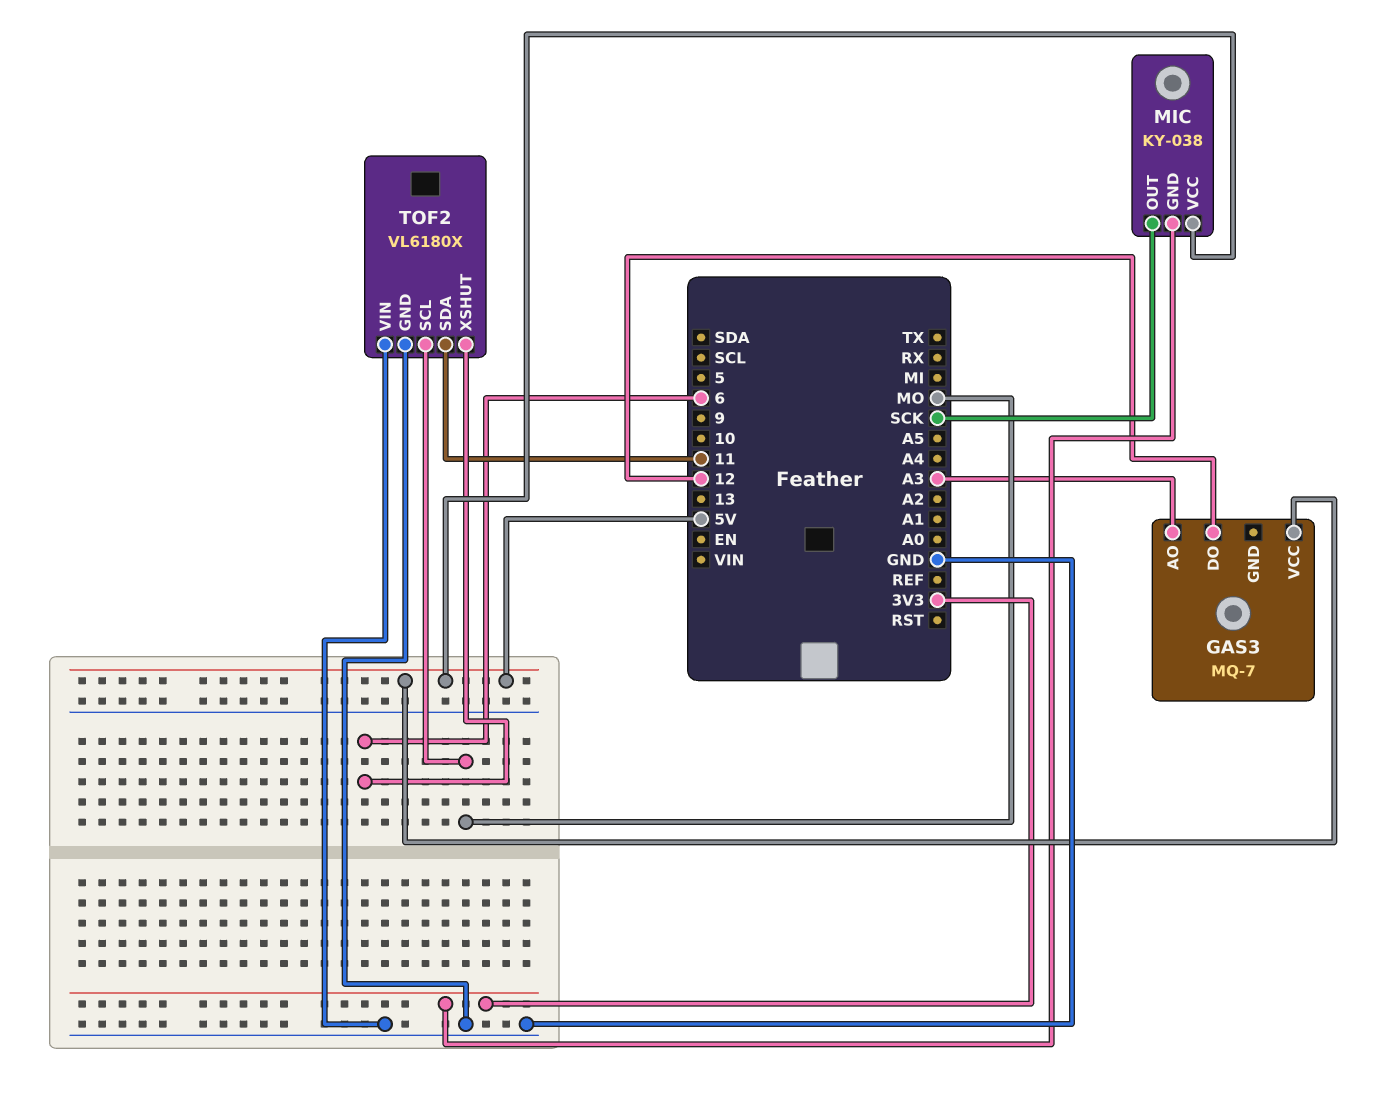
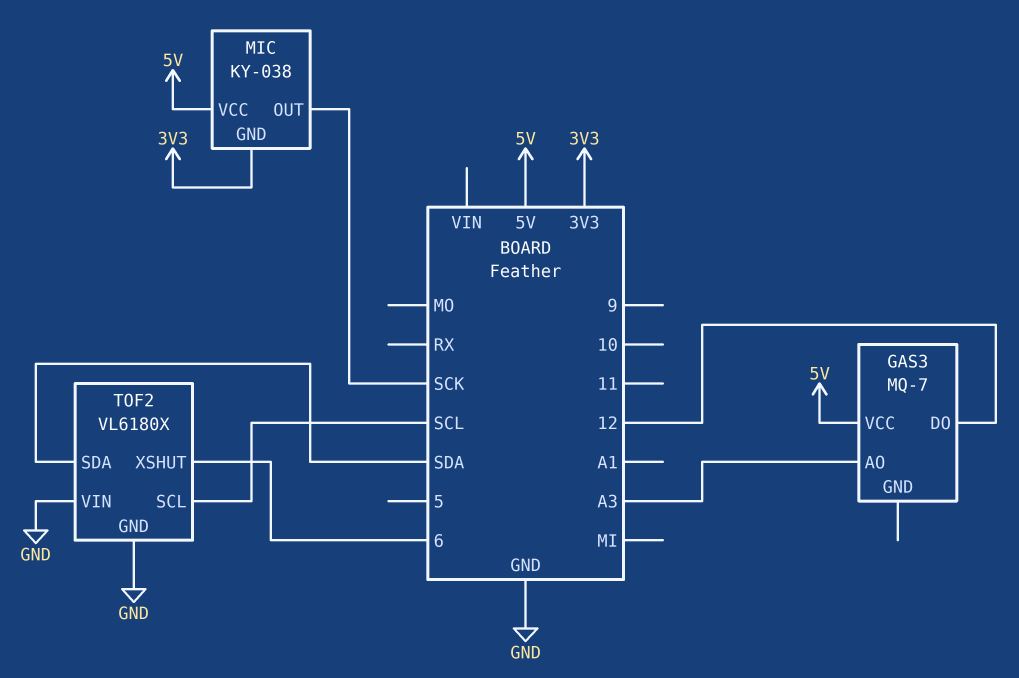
TOF2 pin SCL: MO -> SCL
TOF2 pin SDA: 11 -> SDA

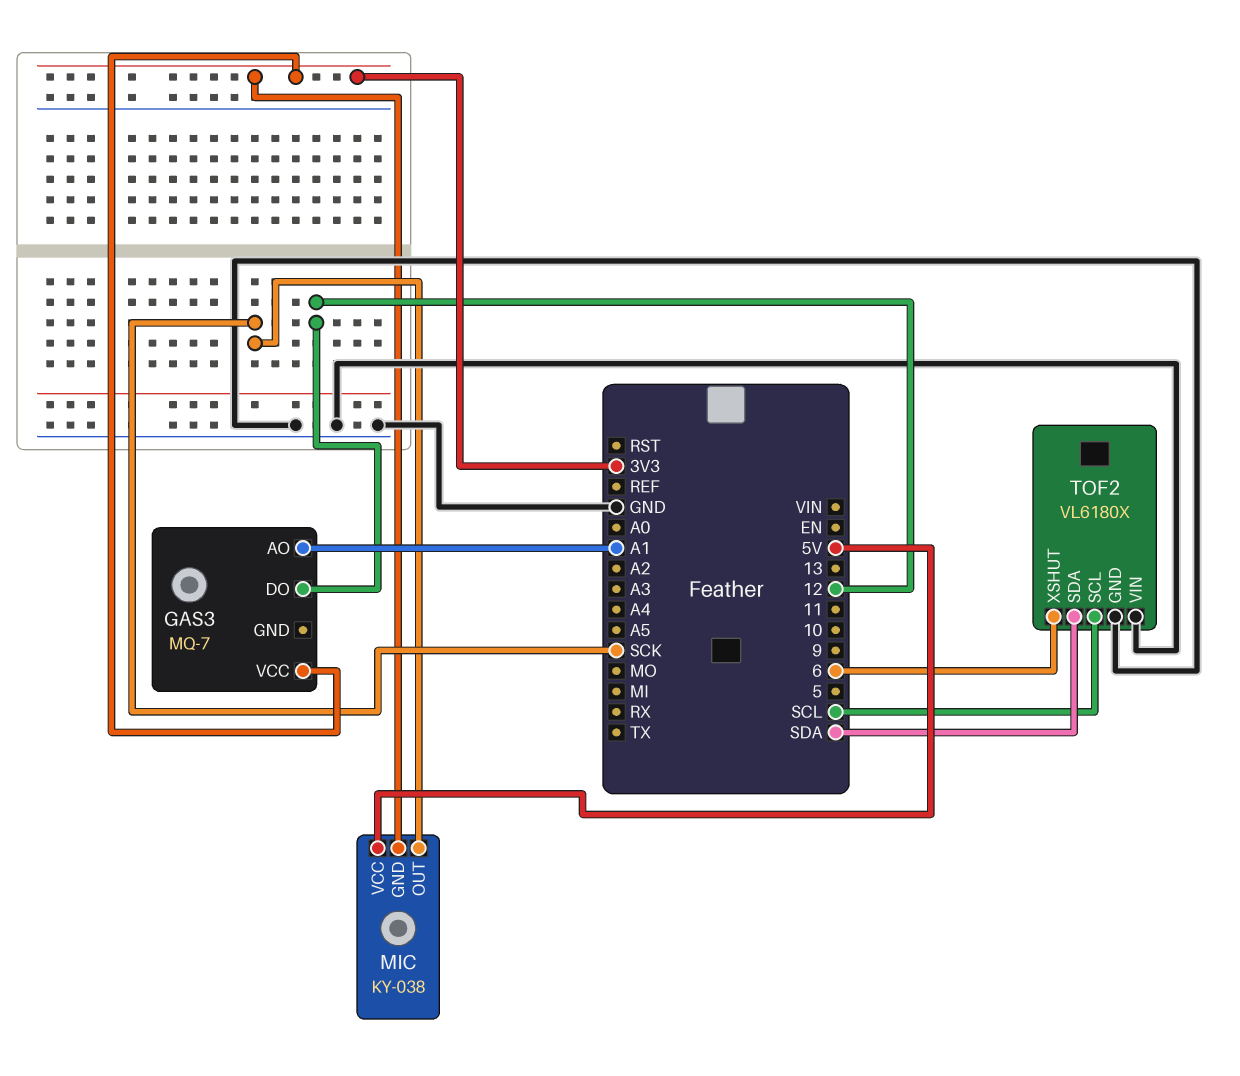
GAS3 pin AO: A3 -> A1
GAS3 pin VCC: 5V -> 3V3

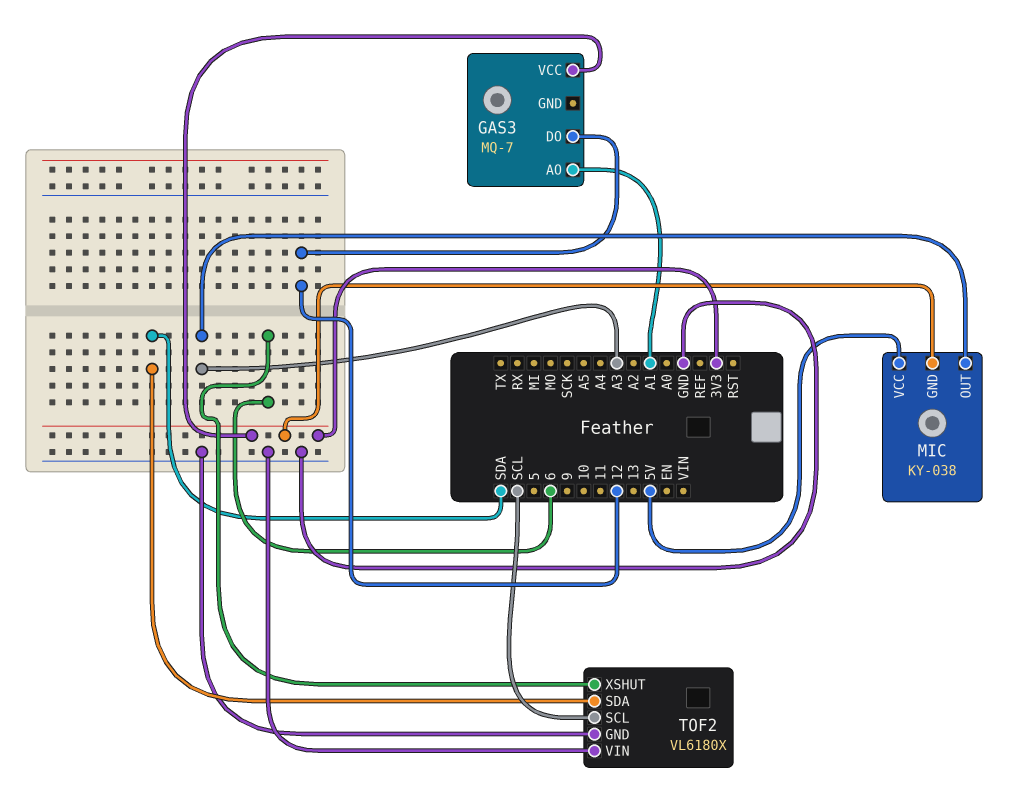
MIC pin OUT: SCK -> A3

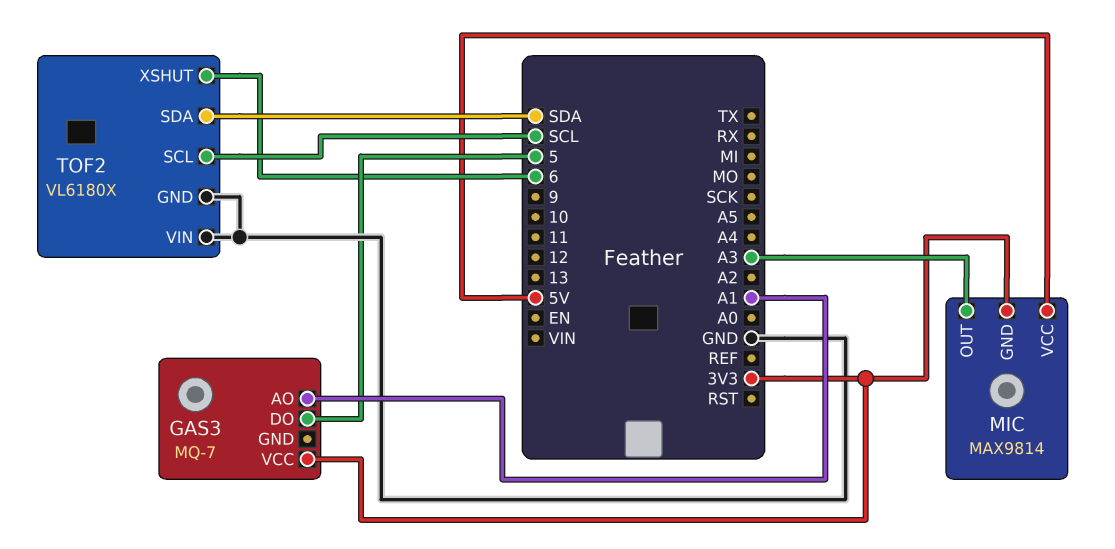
GAS3 pin DO: 12 -> 5
MIC: KY-038 -> MAX9814

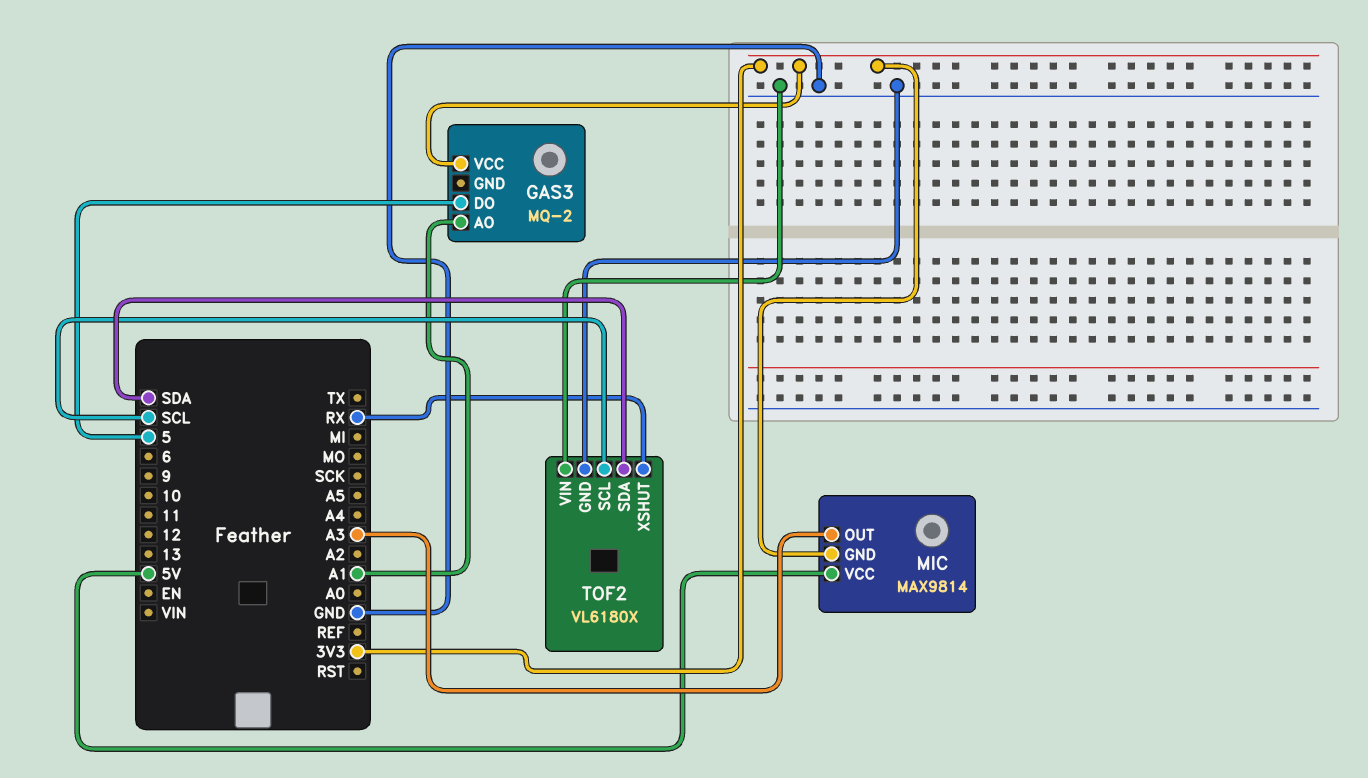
GAS3: MQ-7 -> MQ-2
TOF2 pin XSHUT: 6 -> RX

